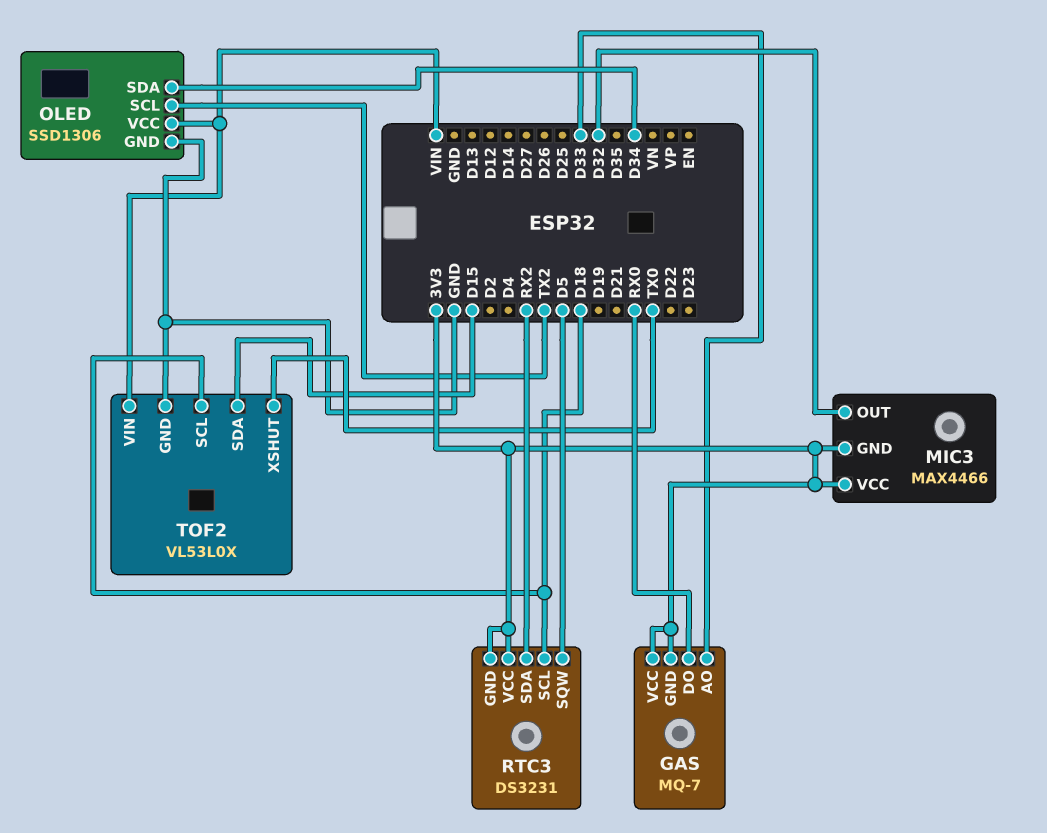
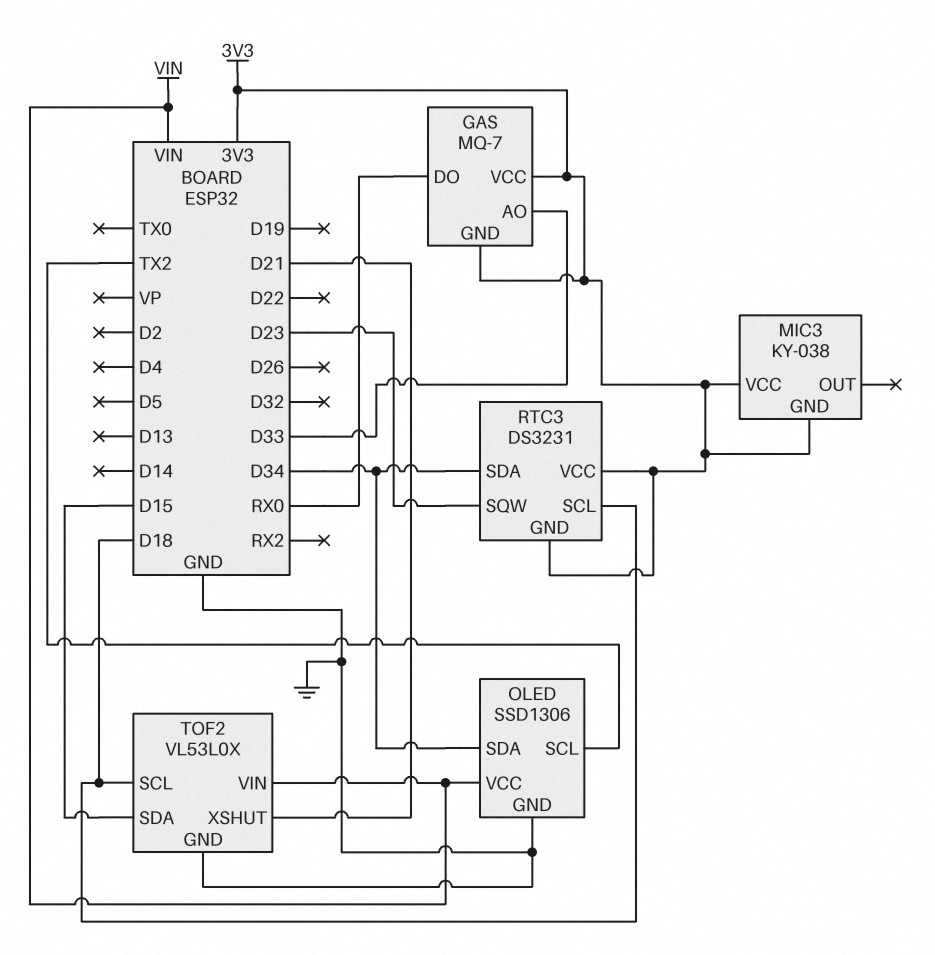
MIC3: MAX4466 -> KY-038
MIC3 pin OUT: D32 -> none
RTC3 pin SDA: RX2 -> D34
RTC3 pin SQW: D5 -> D23
TOF2 pin XSHUT: TX0 -> D21

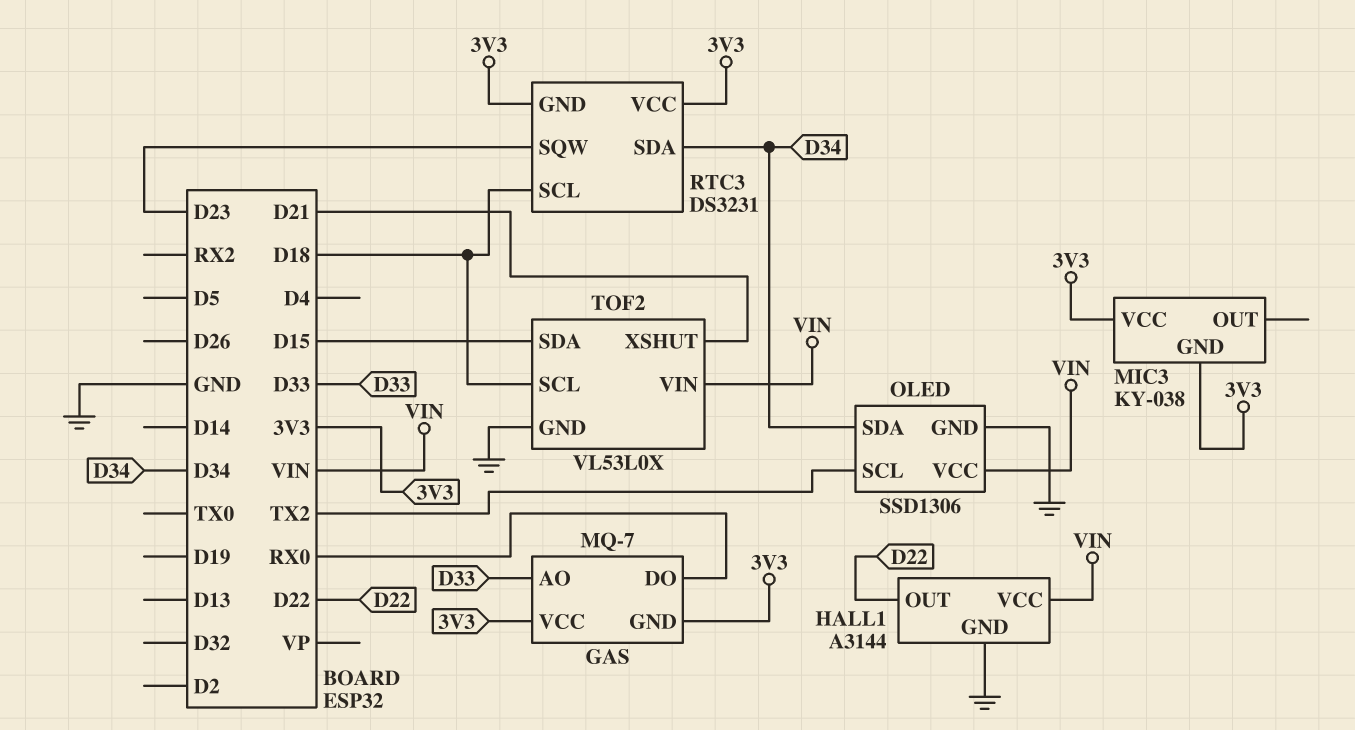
HALL1: none -> A3144
HALL1 pin GND: none -> GND
HALL1 pin OUT: none -> D22
HALL1 pin VCC: none -> VIN

